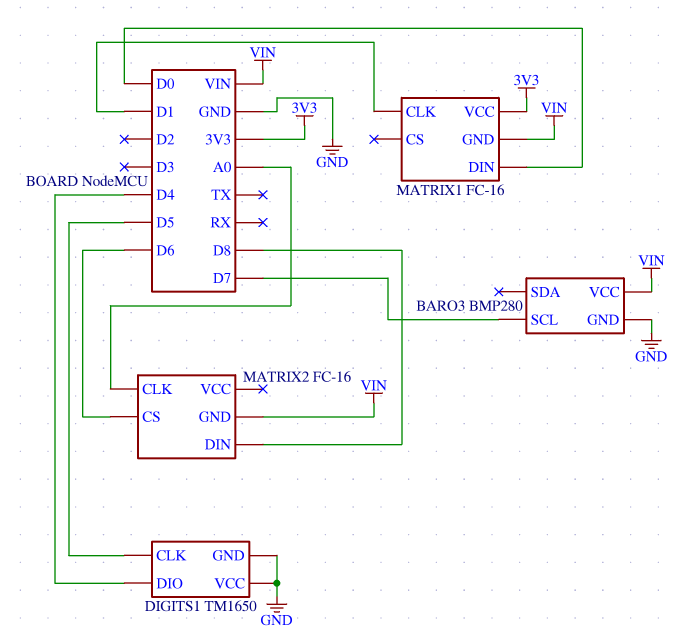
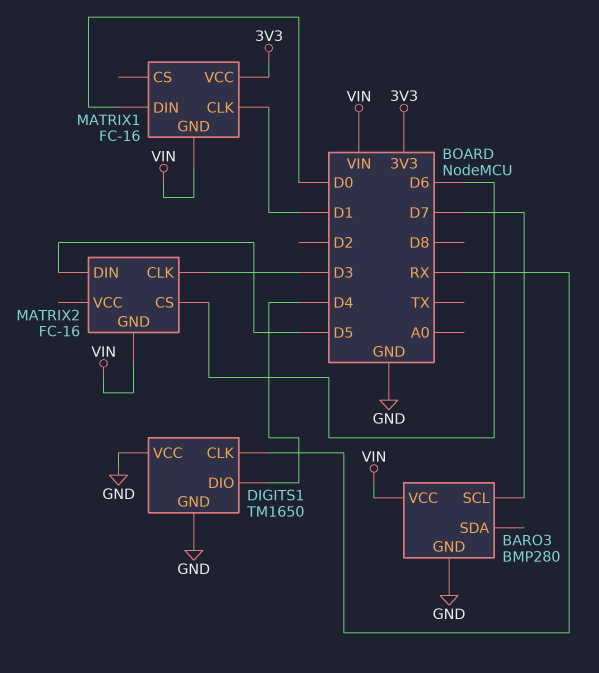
DIGITS1 pin CLK: D5 -> RX
MATRIX2 pin CLK: A0 -> D3
MATRIX2 pin DIN: D8 -> D5

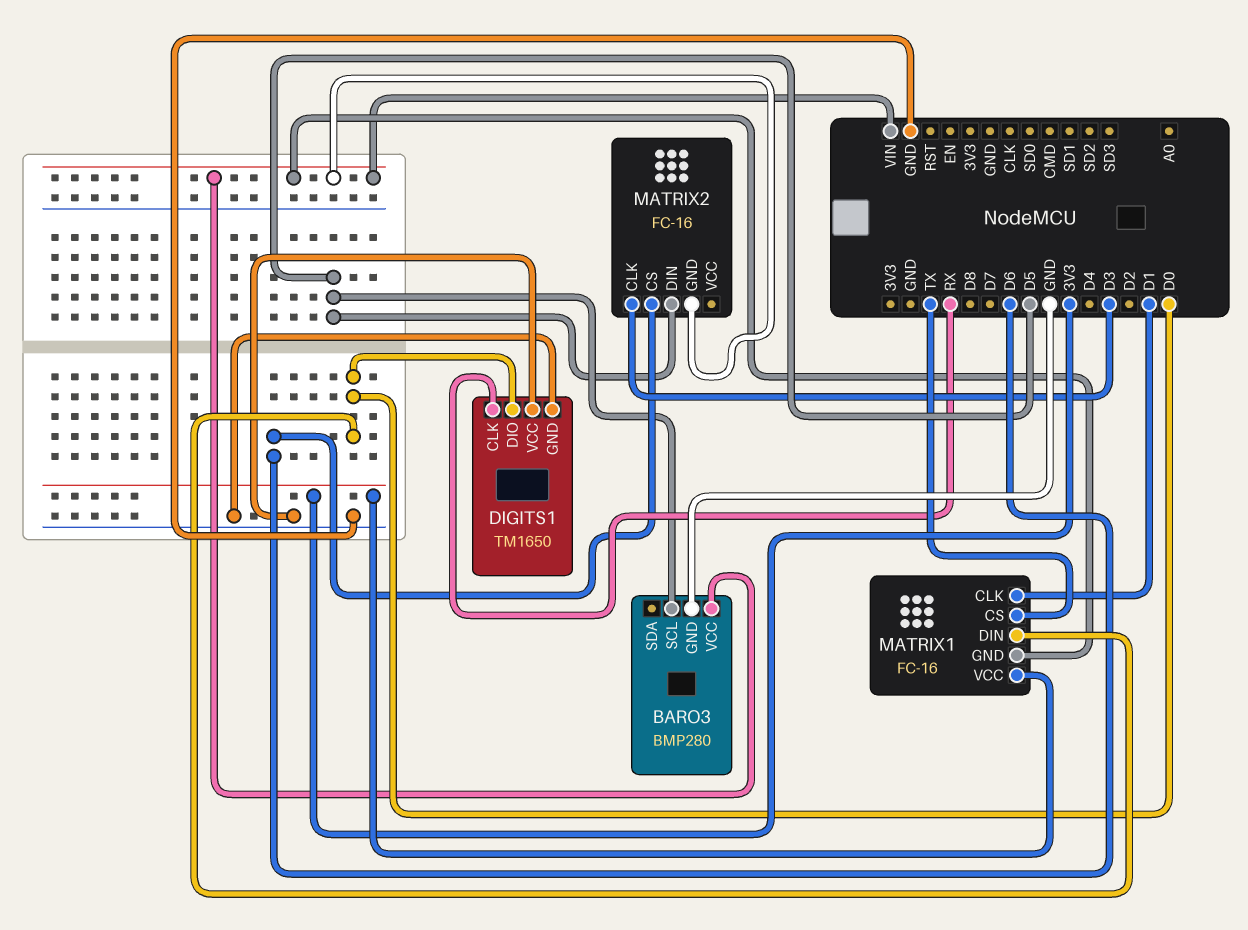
BARO3 pin SCL: D7 -> D5
DIGITS1 pin DIO: D4 -> D0
MATRIX1 pin CS: none -> TX

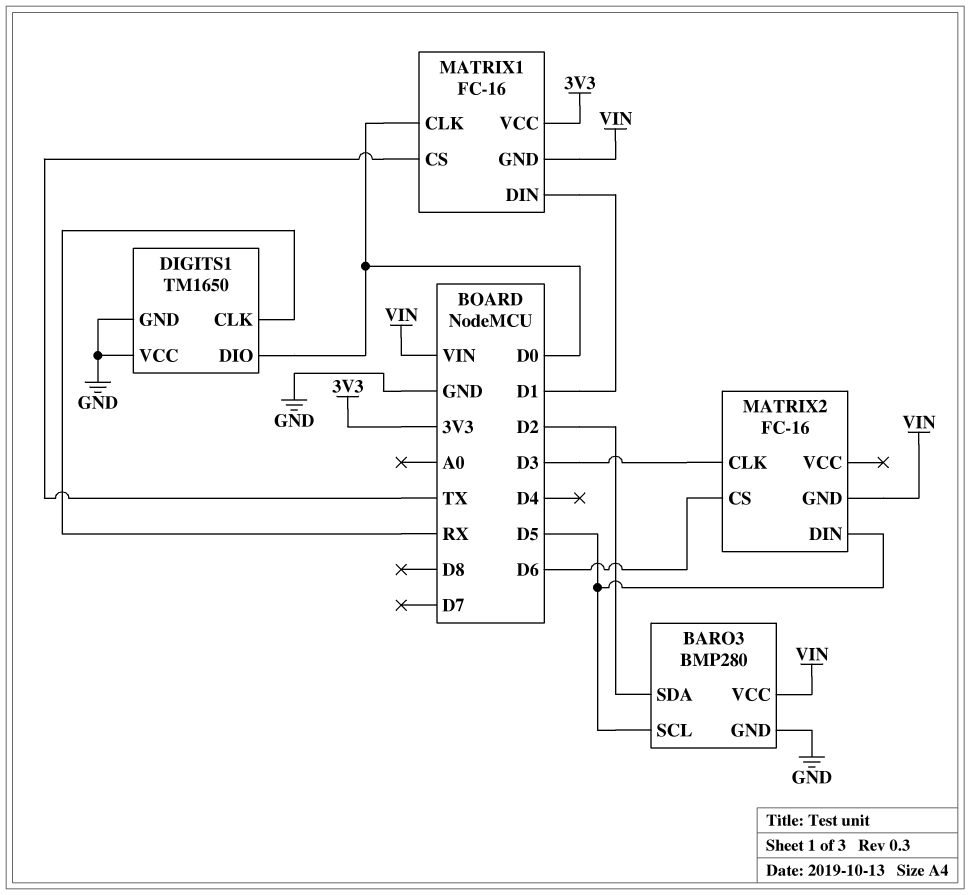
BARO3 pin SDA: none -> D2
MATRIX1 pin CLK: D1 -> D0
MATRIX1 pin DIN: D0 -> D1

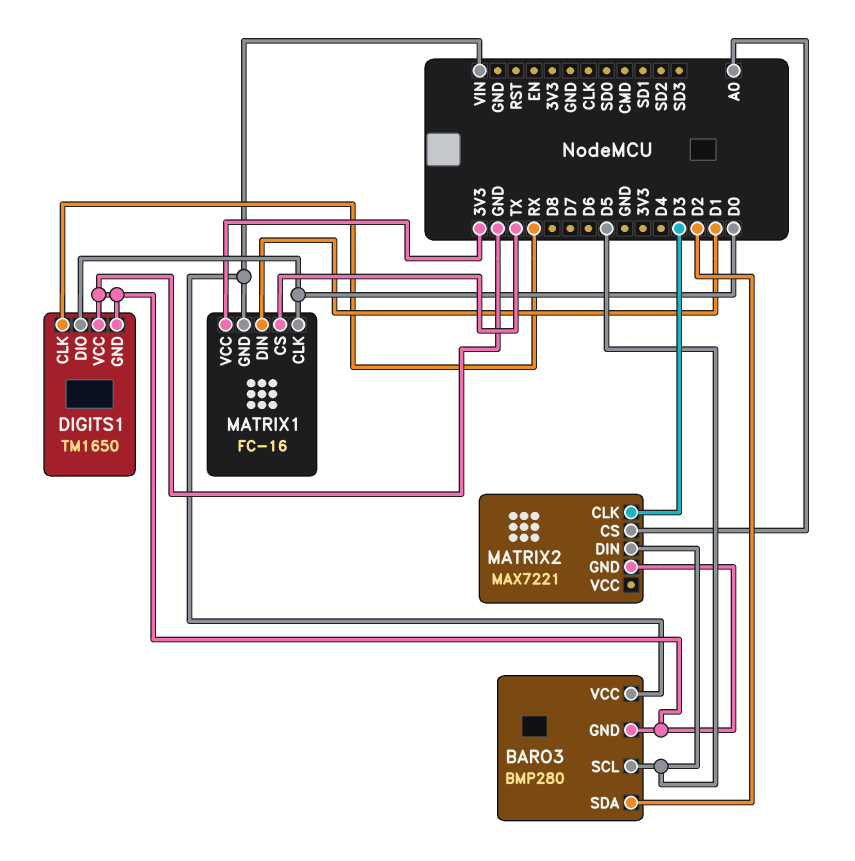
MATRIX2: FC-16 -> MAX7221
MATRIX2 pin CS: D6 -> A0
MATRIX2 pin GND: VIN -> GND

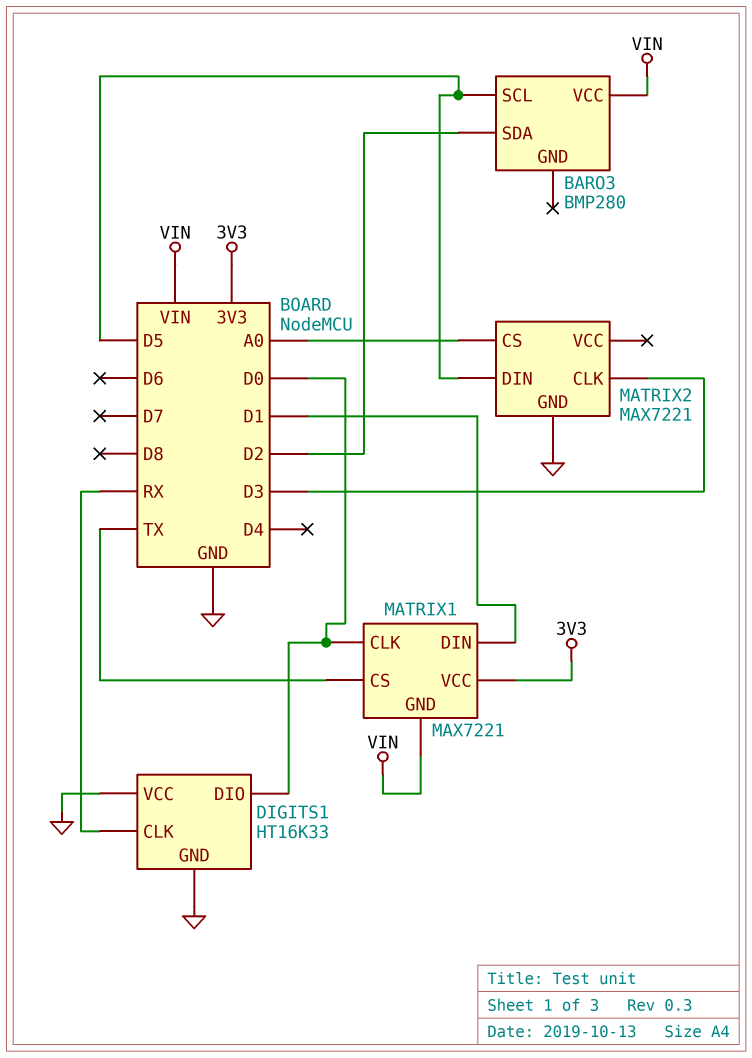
BARO3 pin GND: GND -> none
DIGITS1: TM1650 -> HT16K33
MATRIX1: FC-16 -> MAX7221

